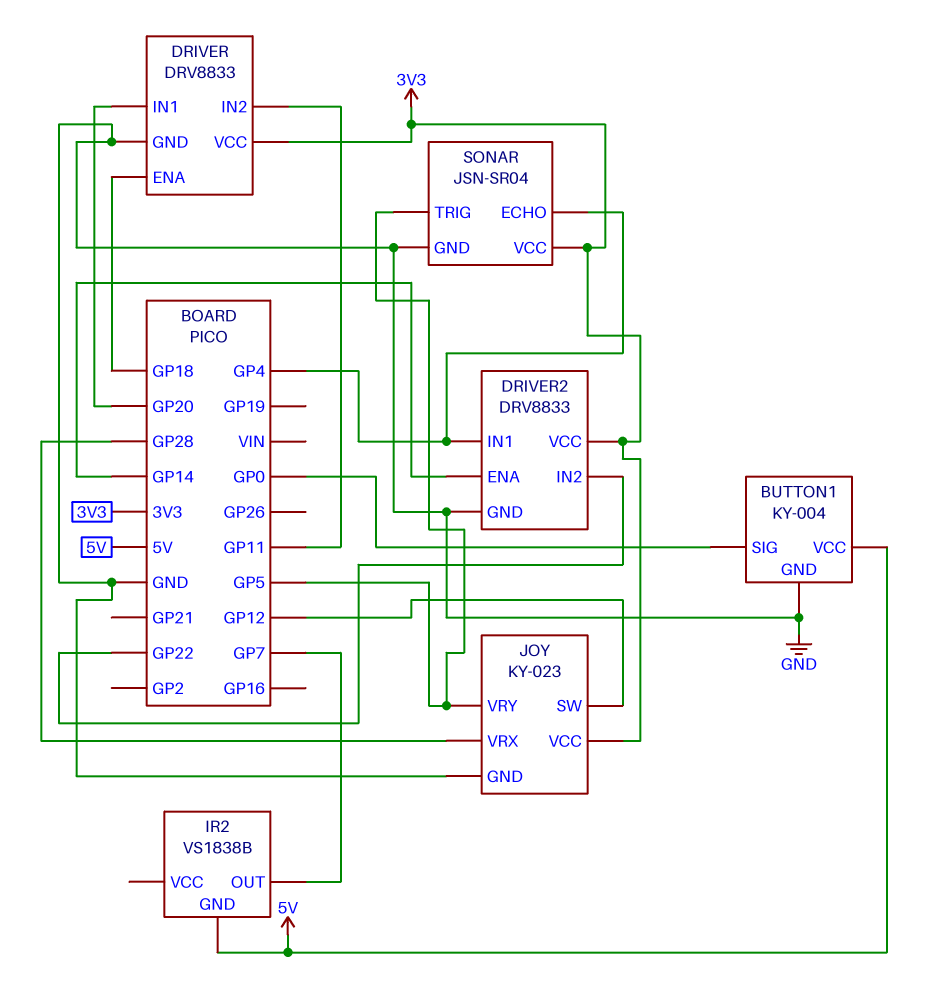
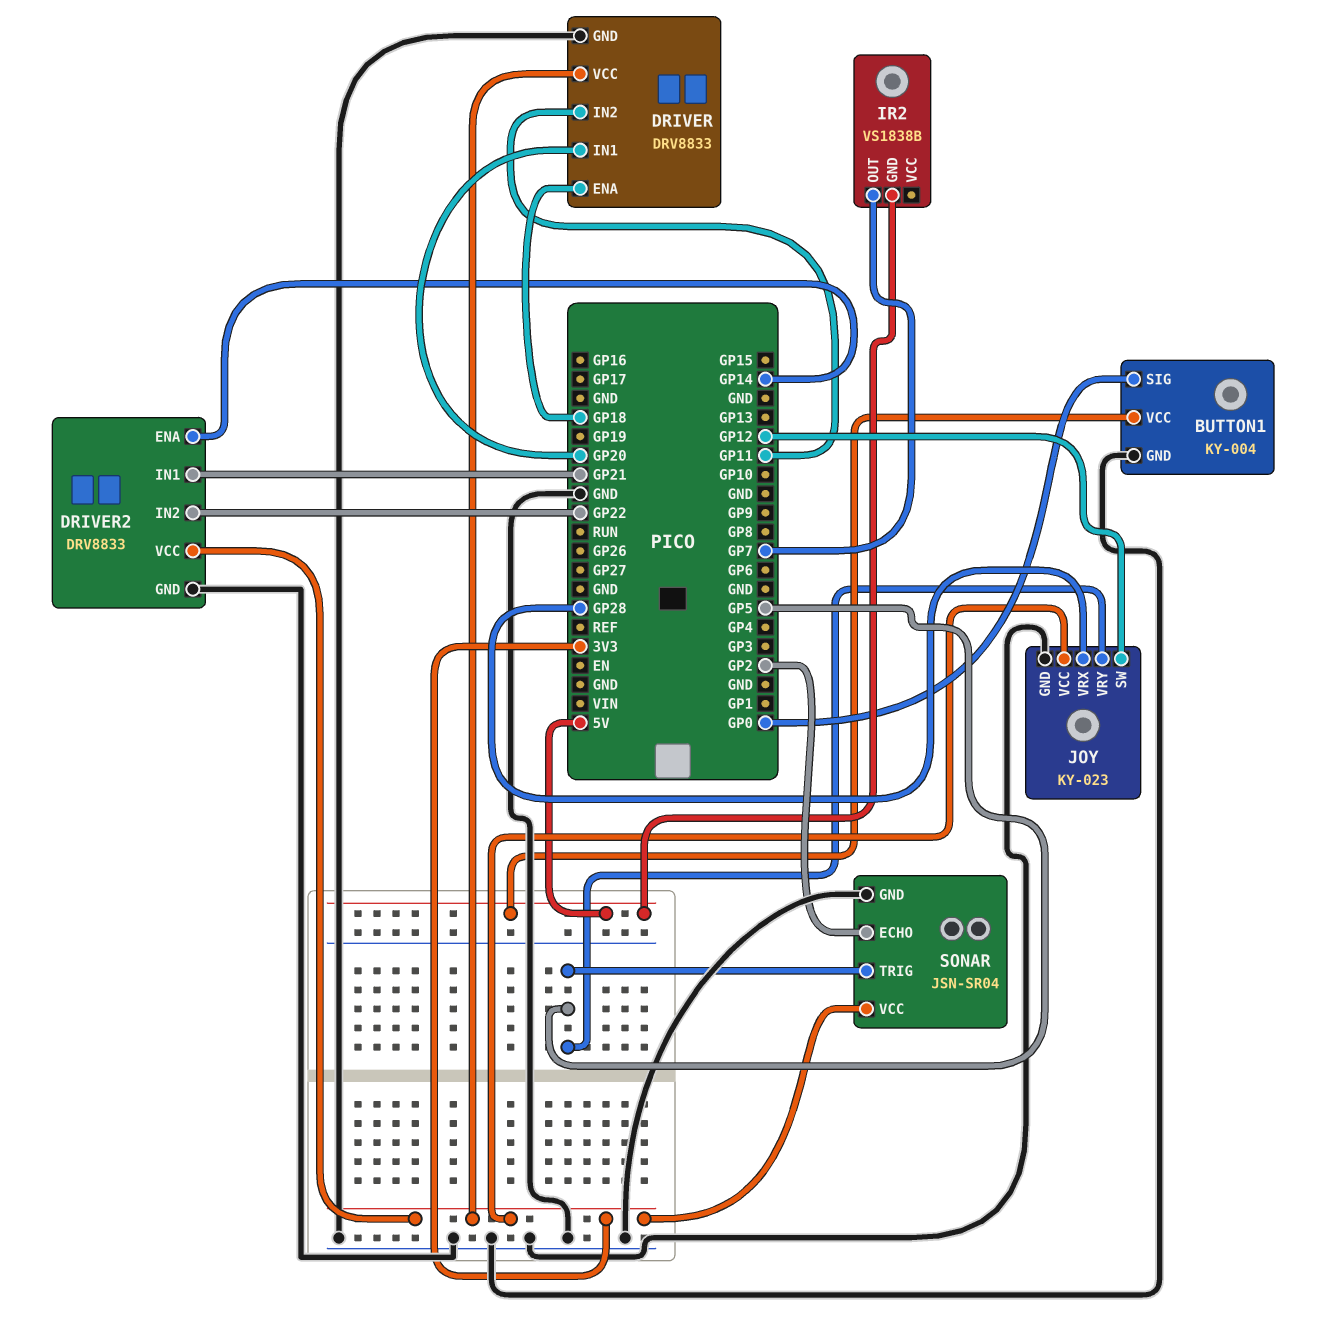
DRIVER2 pin IN1: GP4 -> GP21
SONAR pin ECHO: GP4 -> GP2

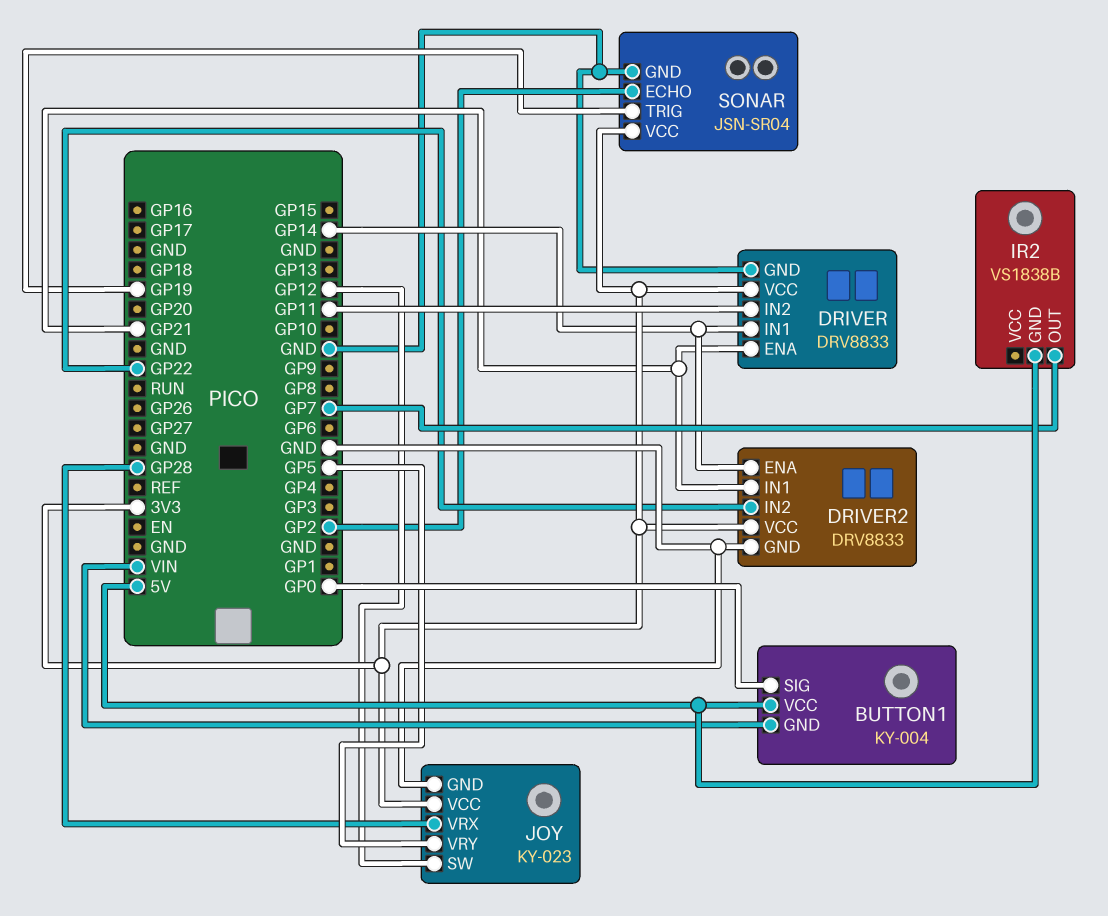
BUTTON1 pin GND: GND -> VIN
DRIVER pin ENA: GP18 -> GP21
DRIVER pin IN1: GP20 -> GP14
SONAR pin TRIG: GP5 -> GP19

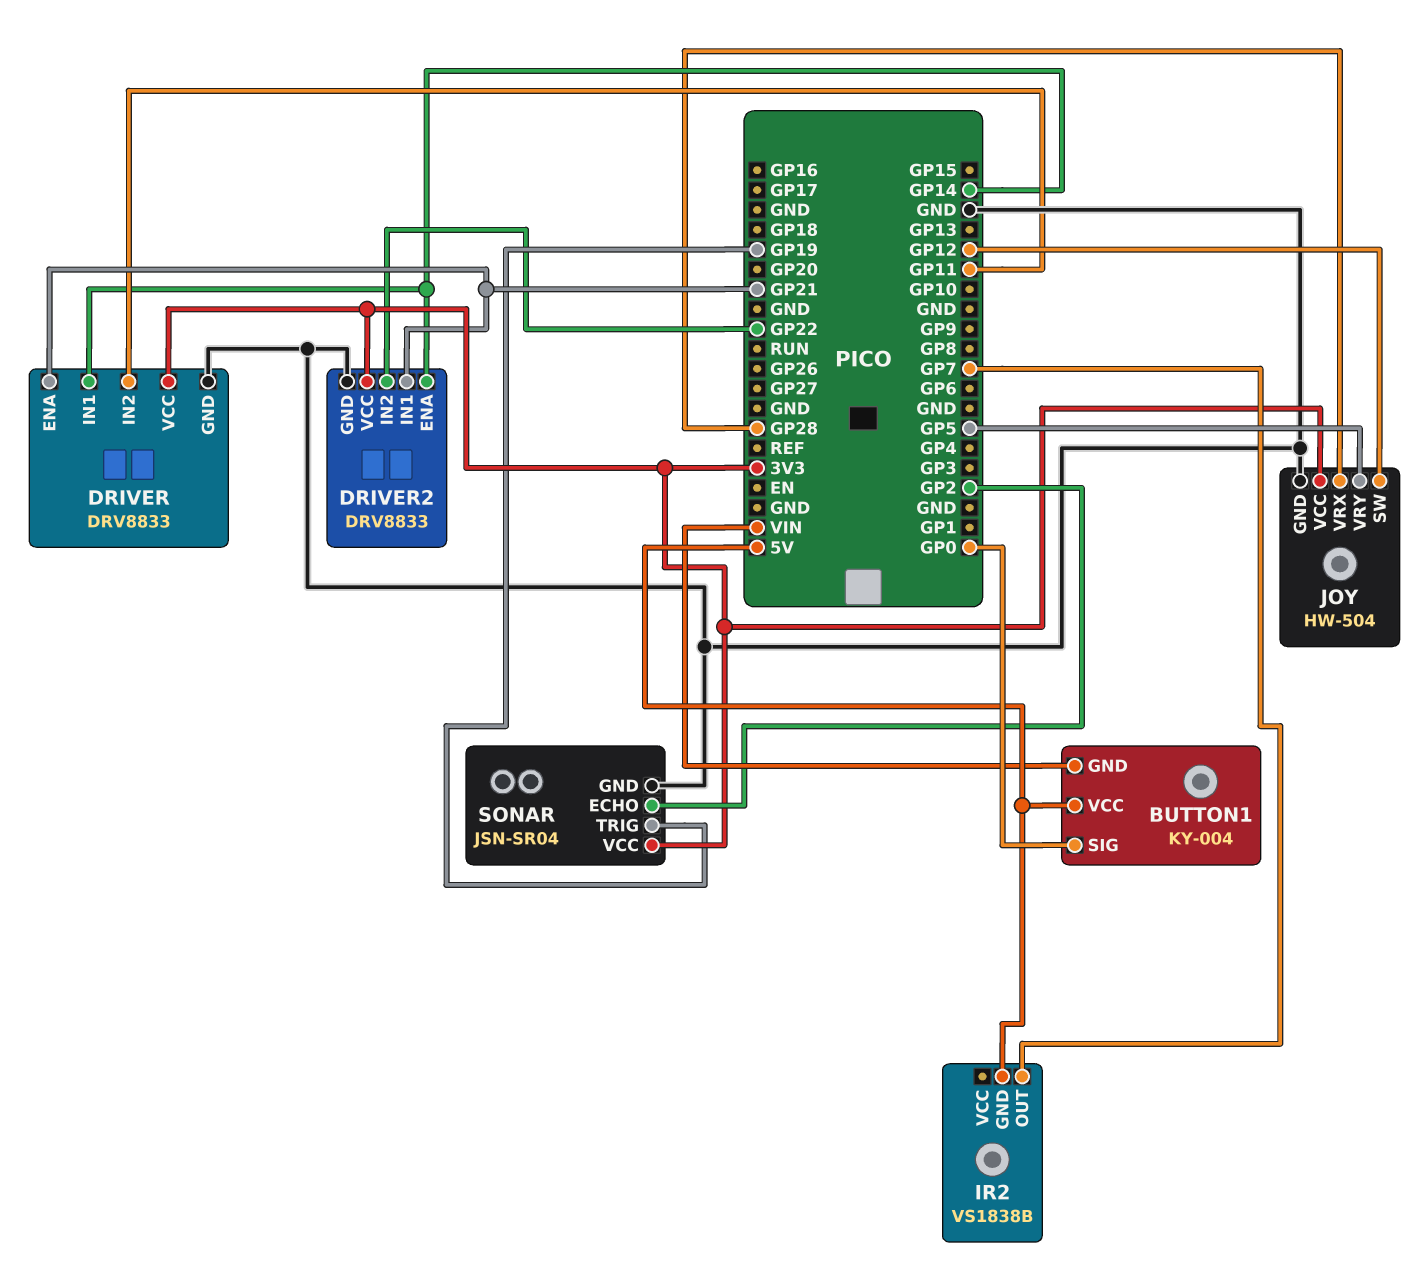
JOY: KY-023 -> HW-504

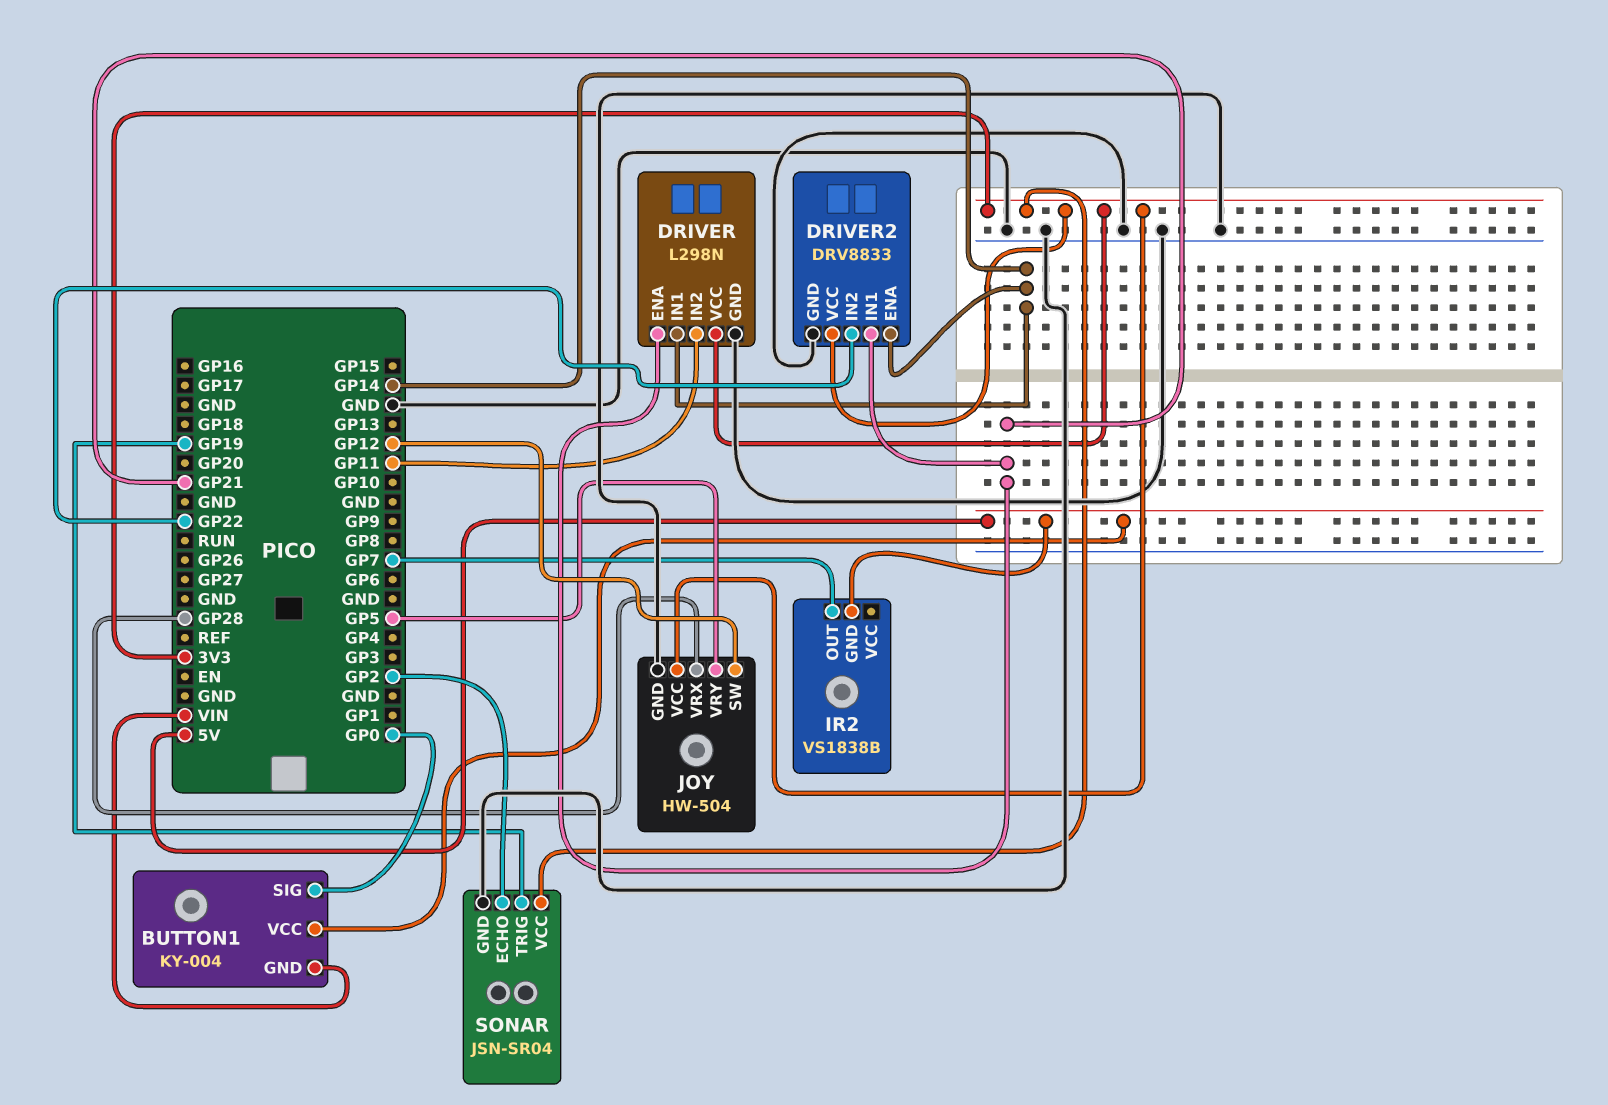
DRIVER: DRV8833 -> L298N

